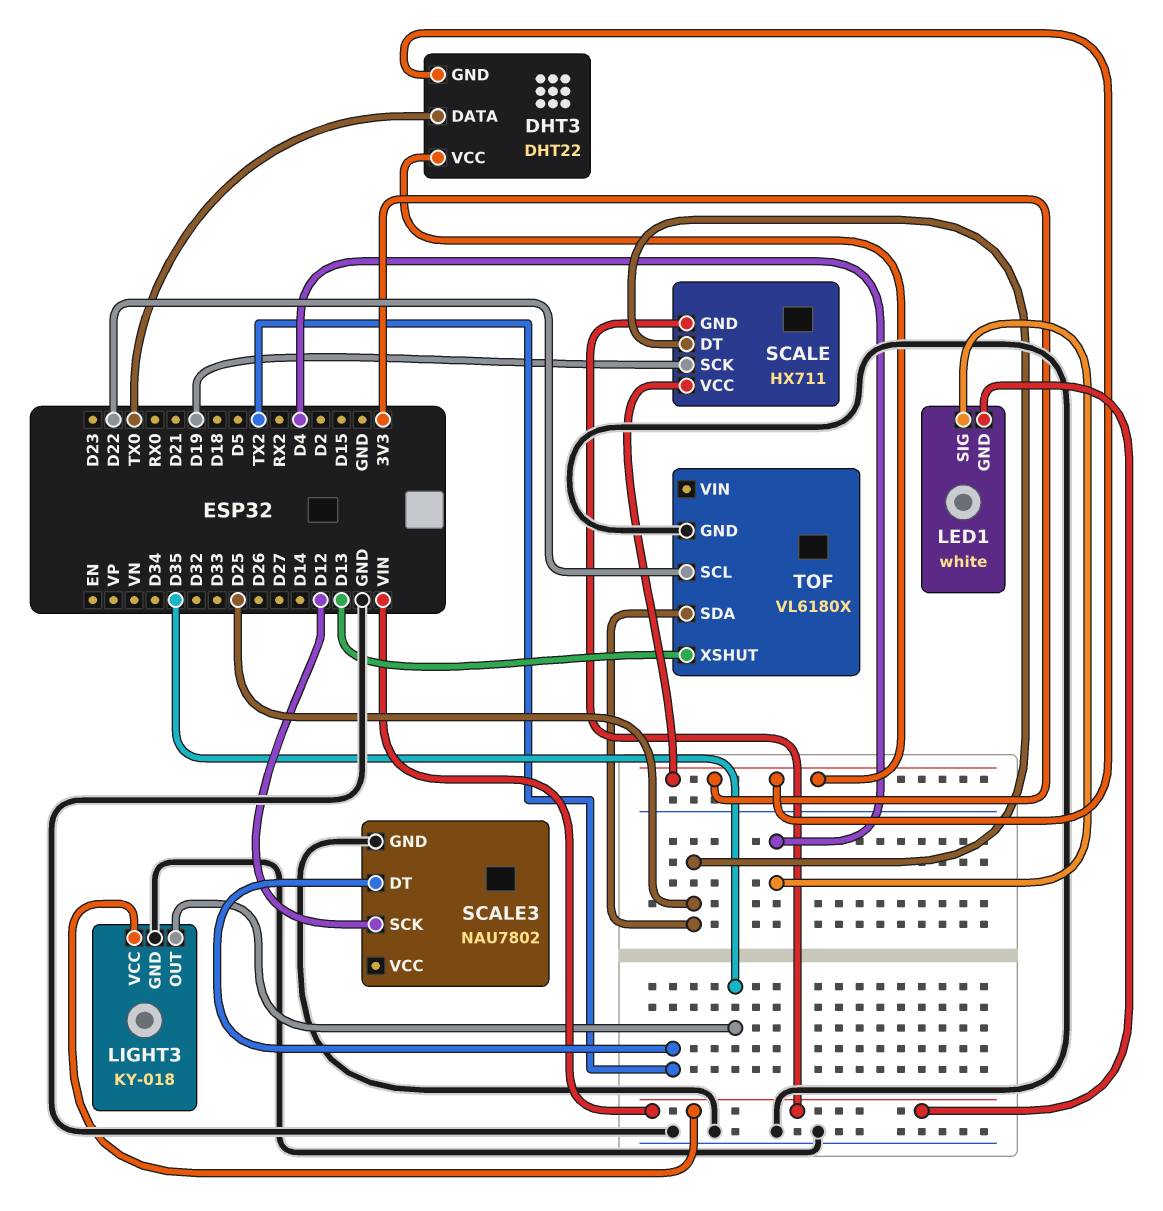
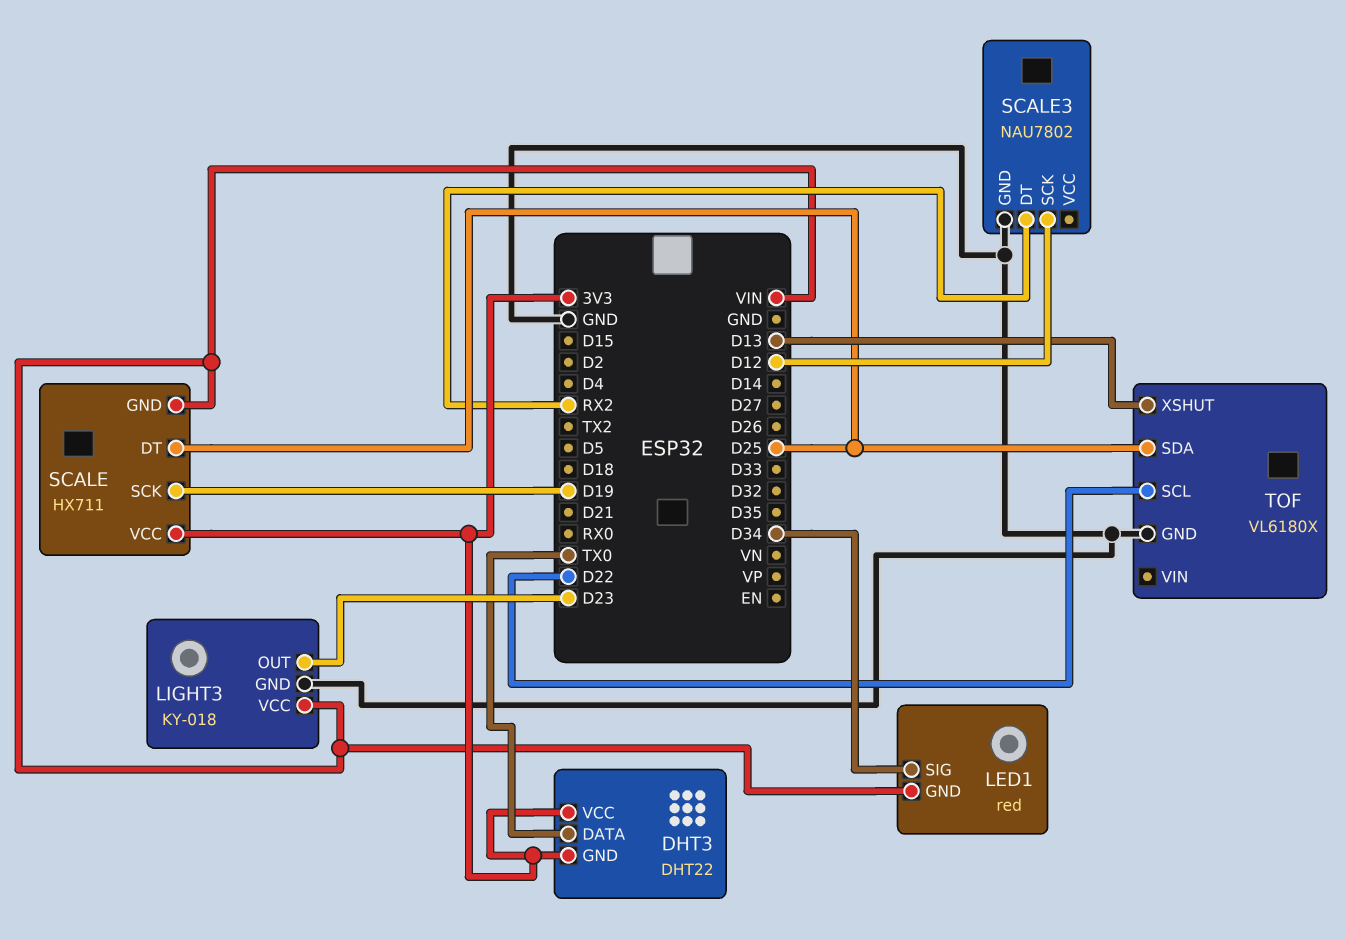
LED1: white -> red
LED1 pin SIG: D4 -> D34
LIGHT3 pin OUT: D35 -> D23
SCALE3 pin DT: TX2 -> RX2

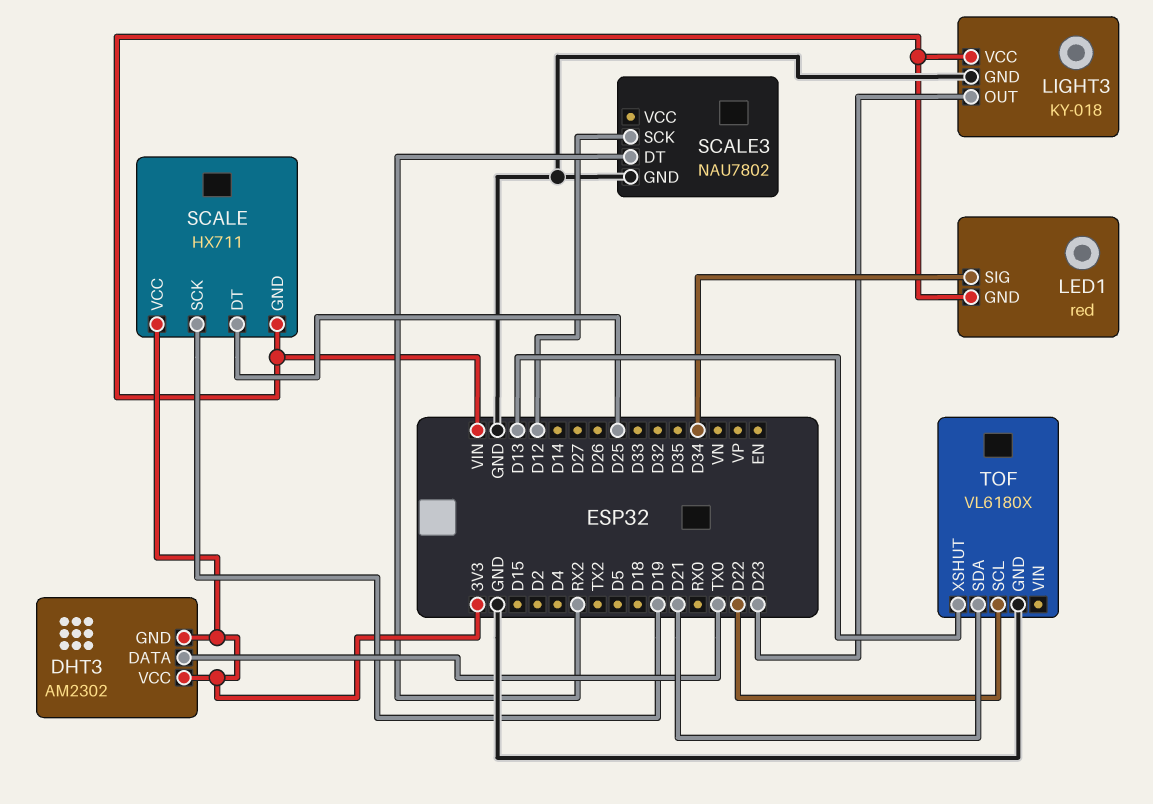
DHT3: DHT22 -> AM2302
TOF pin SDA: D25 -> D21

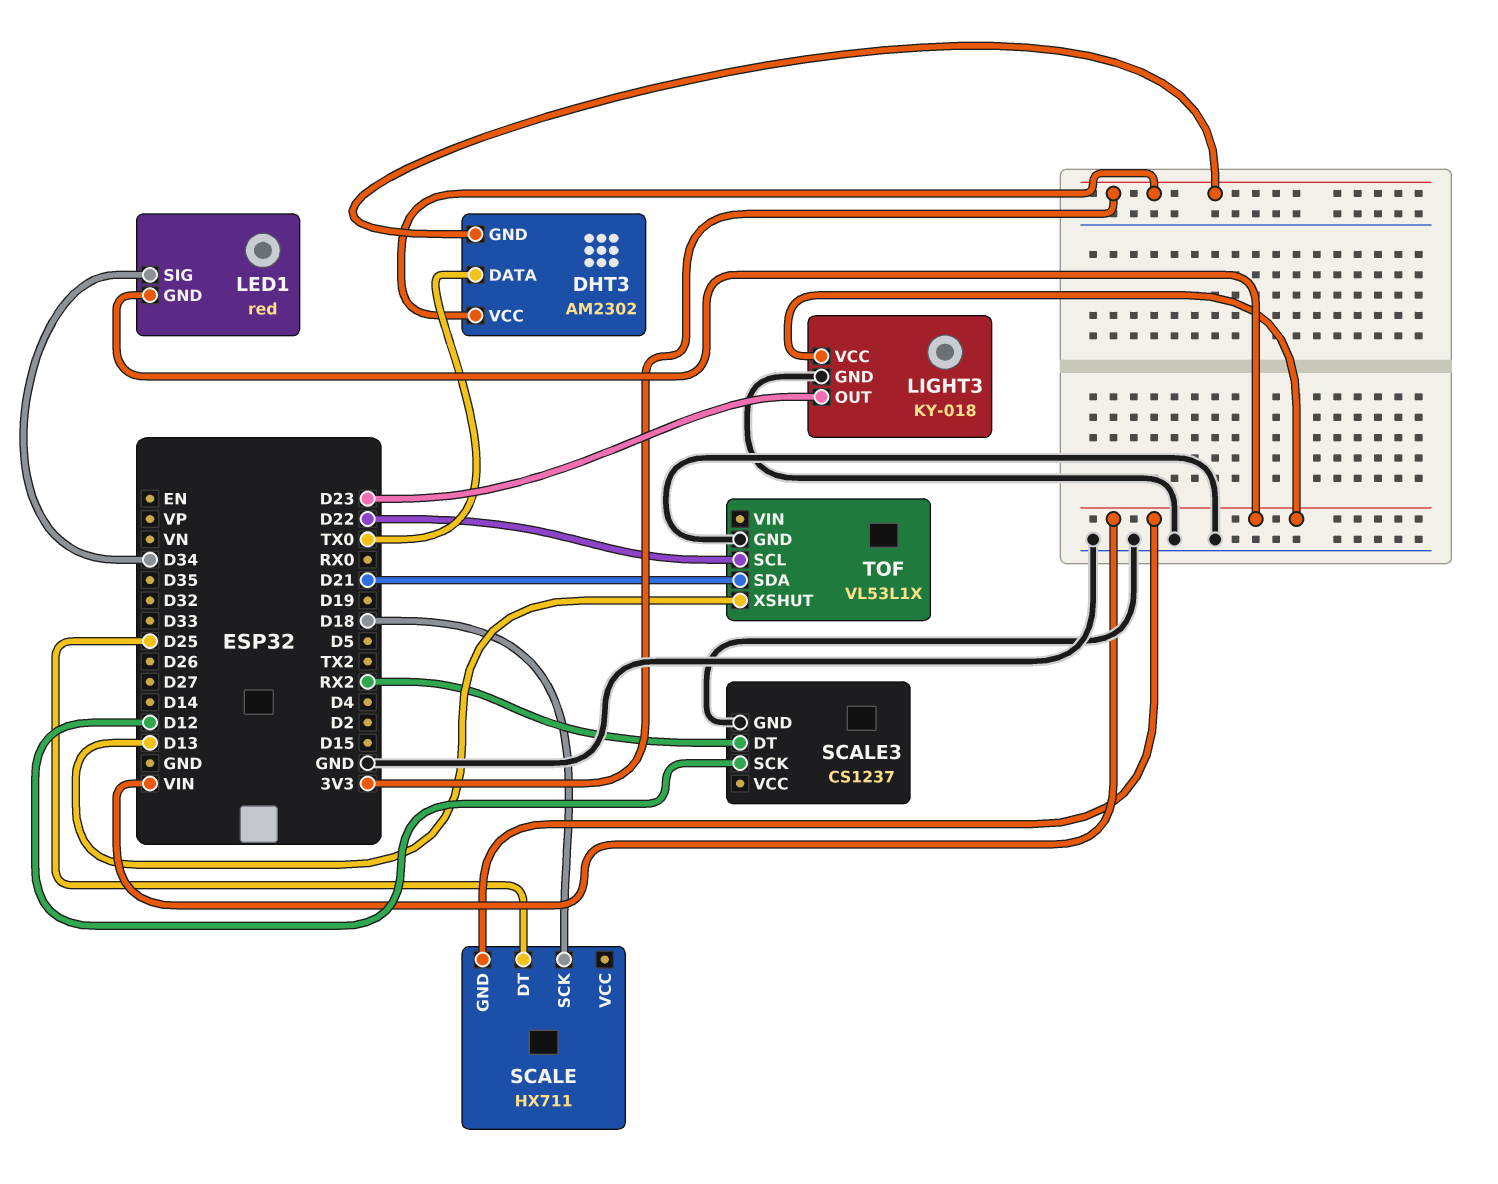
SCALE pin SCK: D19 -> D18
SCALE pin VCC: 3V3 -> none
SCALE3: NAU7802 -> CS1237
TOF: VL6180X -> VL53L1X

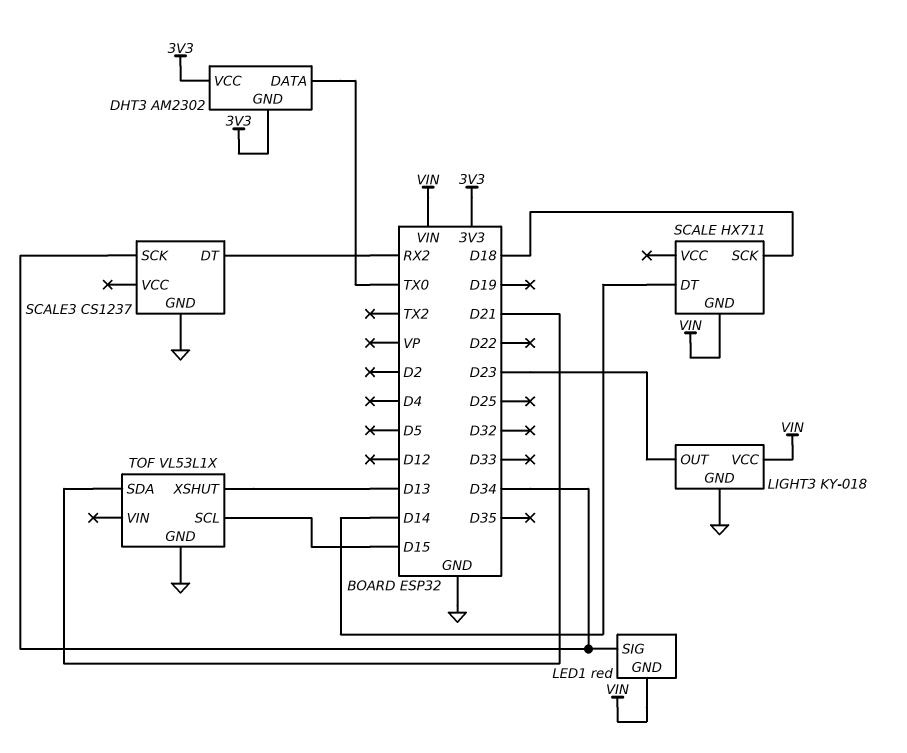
SCALE pin DT: D25 -> D14
SCALE3 pin SCK: D12 -> D34
TOF pin SCL: D22 -> D15

